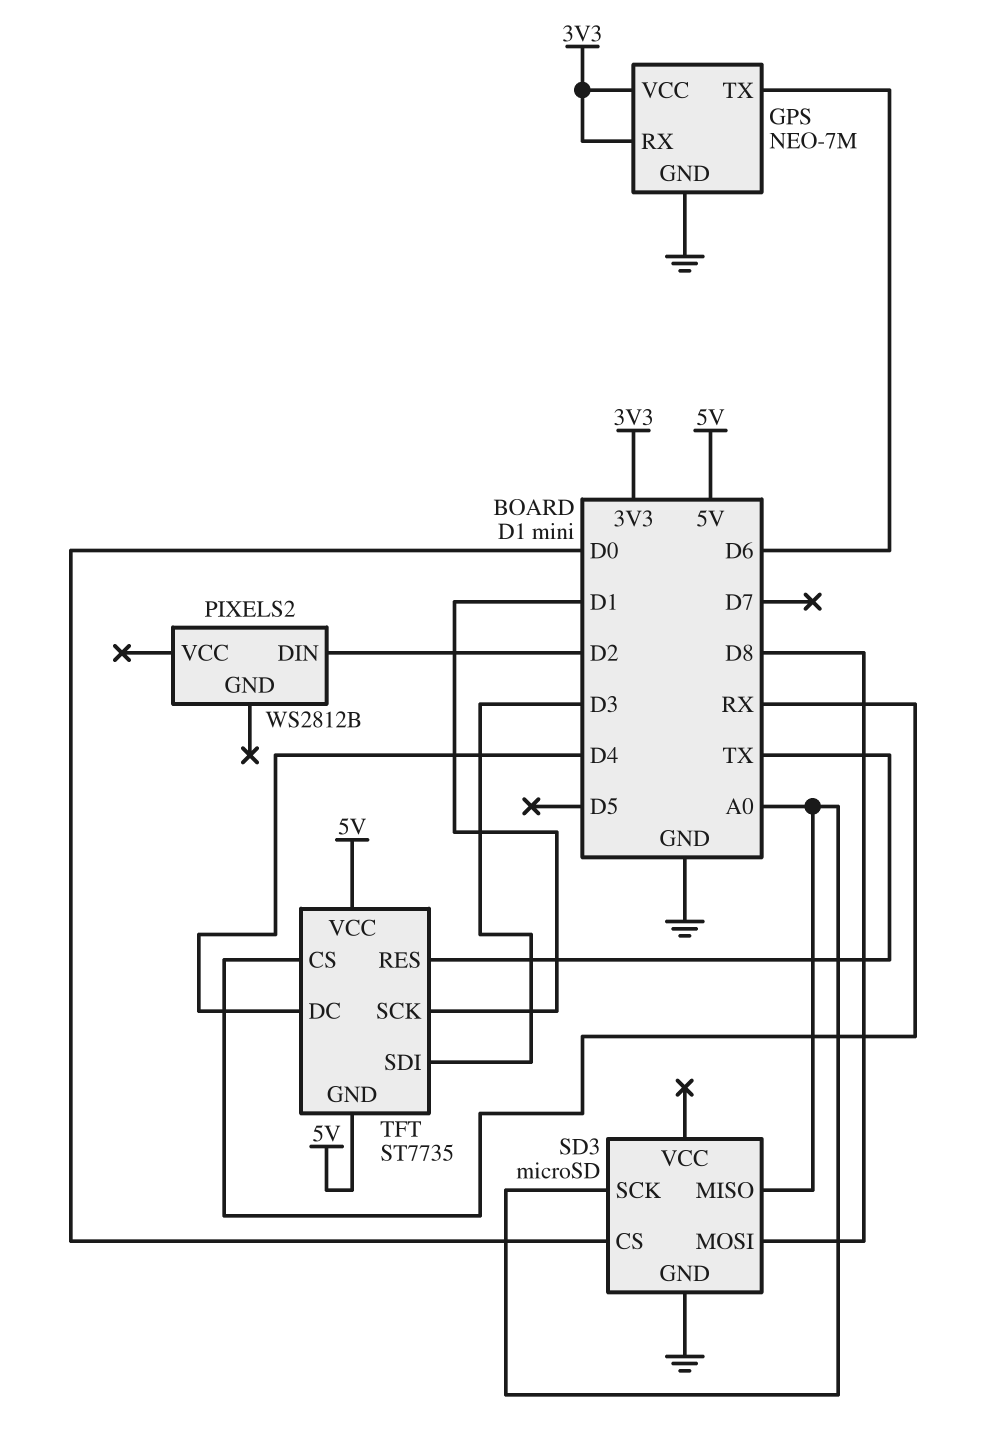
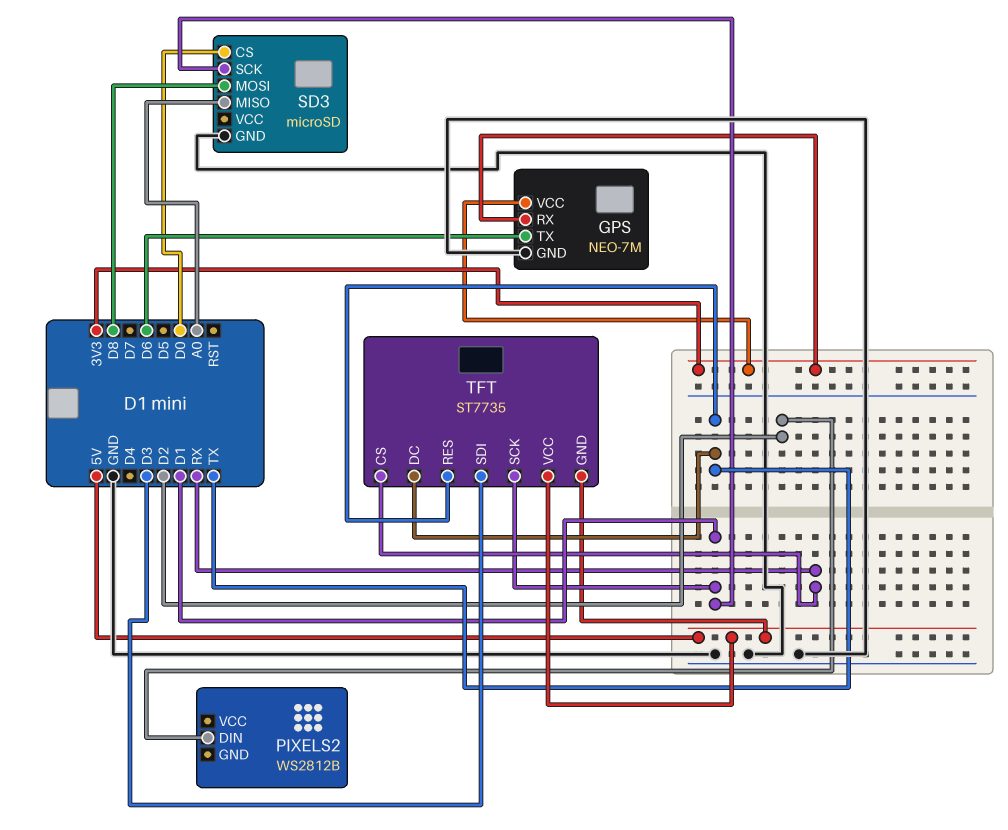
SD3 pin SCK: A0 -> D1
TFT pin DC: D4 -> TX

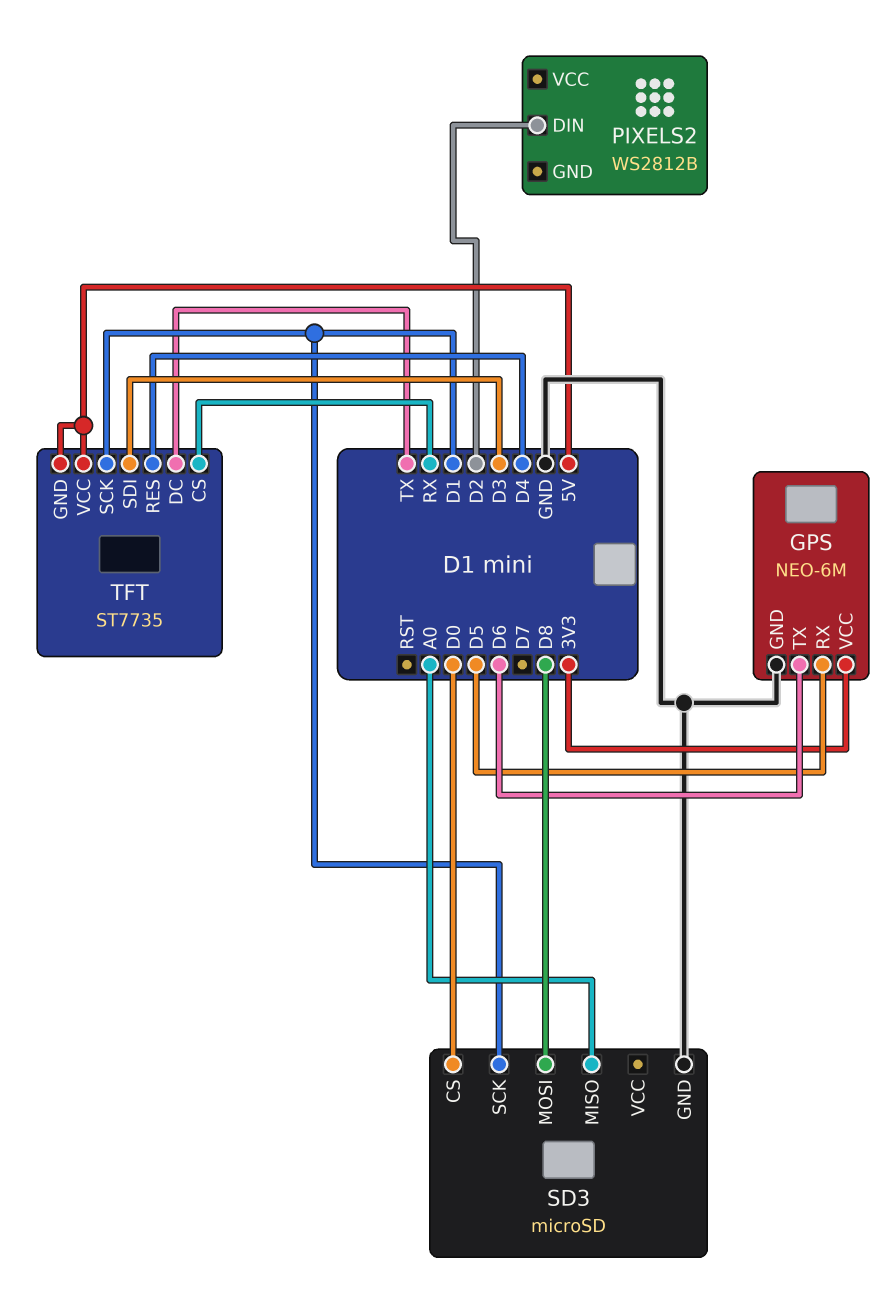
GPS: NEO-7M -> NEO-6M
GPS pin RX: 3V3 -> D5
TFT pin RES: TX -> D4

